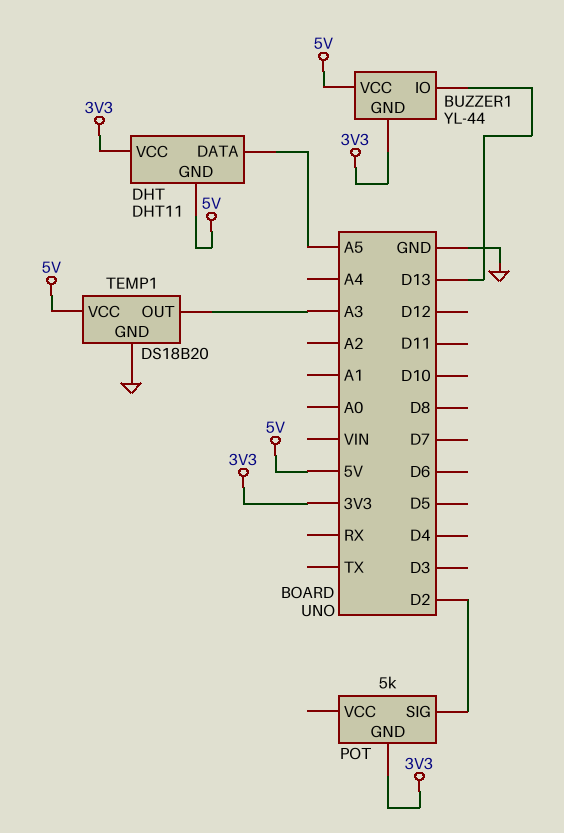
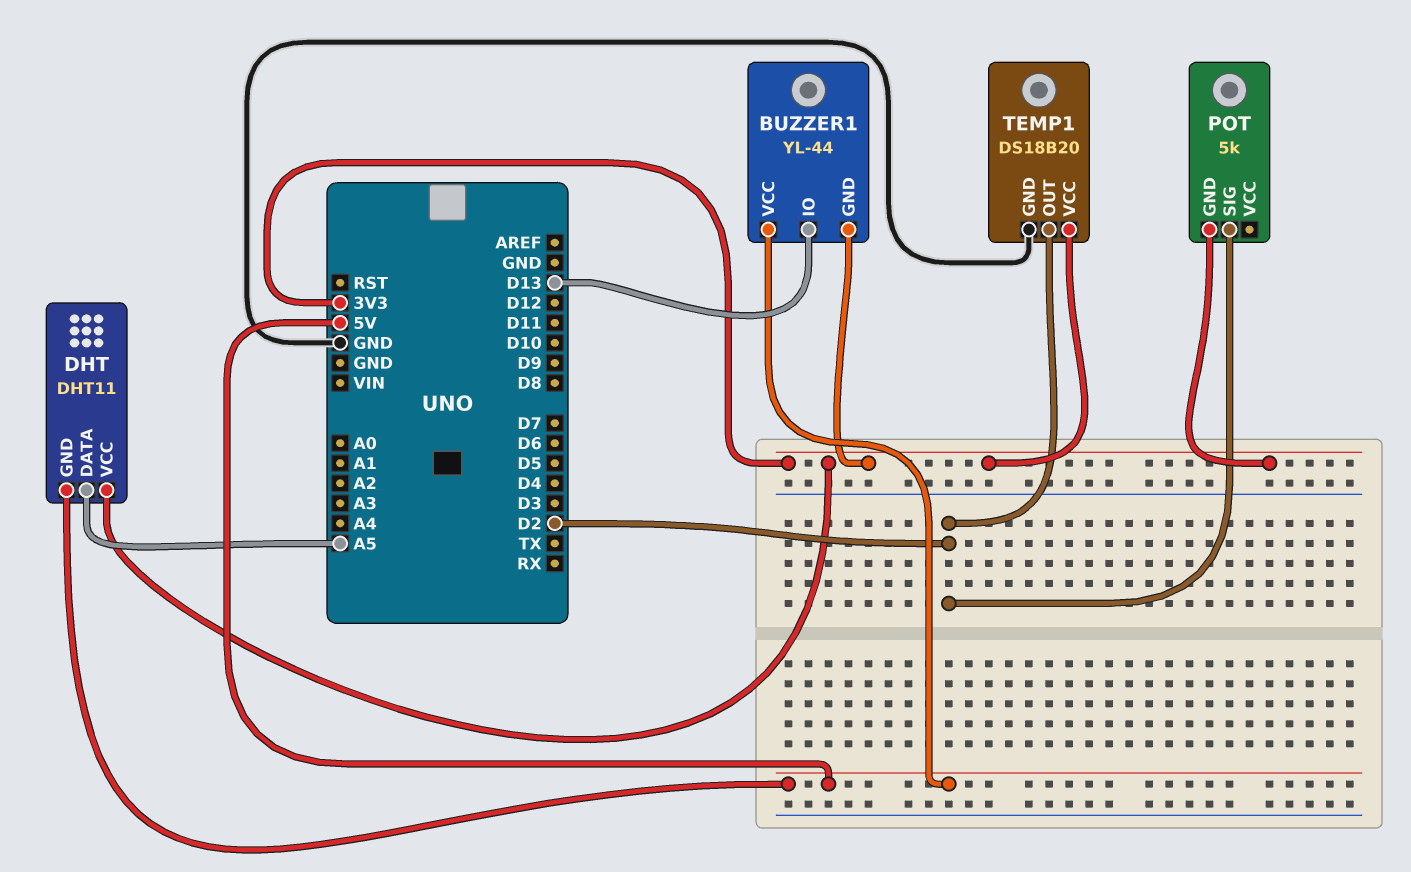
TEMP1 pin OUT: A3 -> D2
TEMP1 pin VCC: 5V -> 3V3

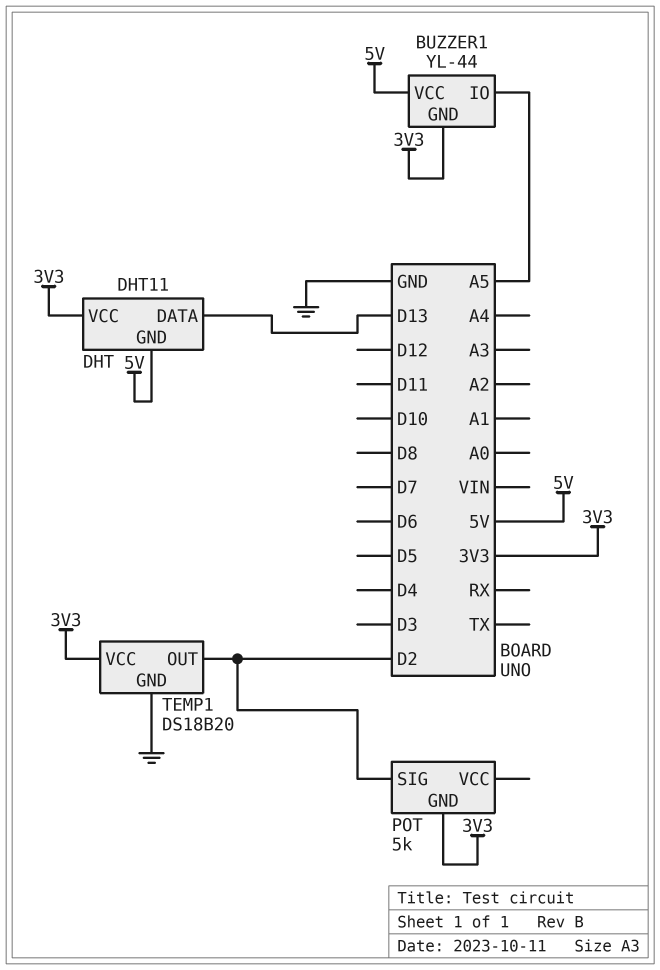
BUZZER1 pin IO: D13 -> A5
DHT pin DATA: A5 -> D13

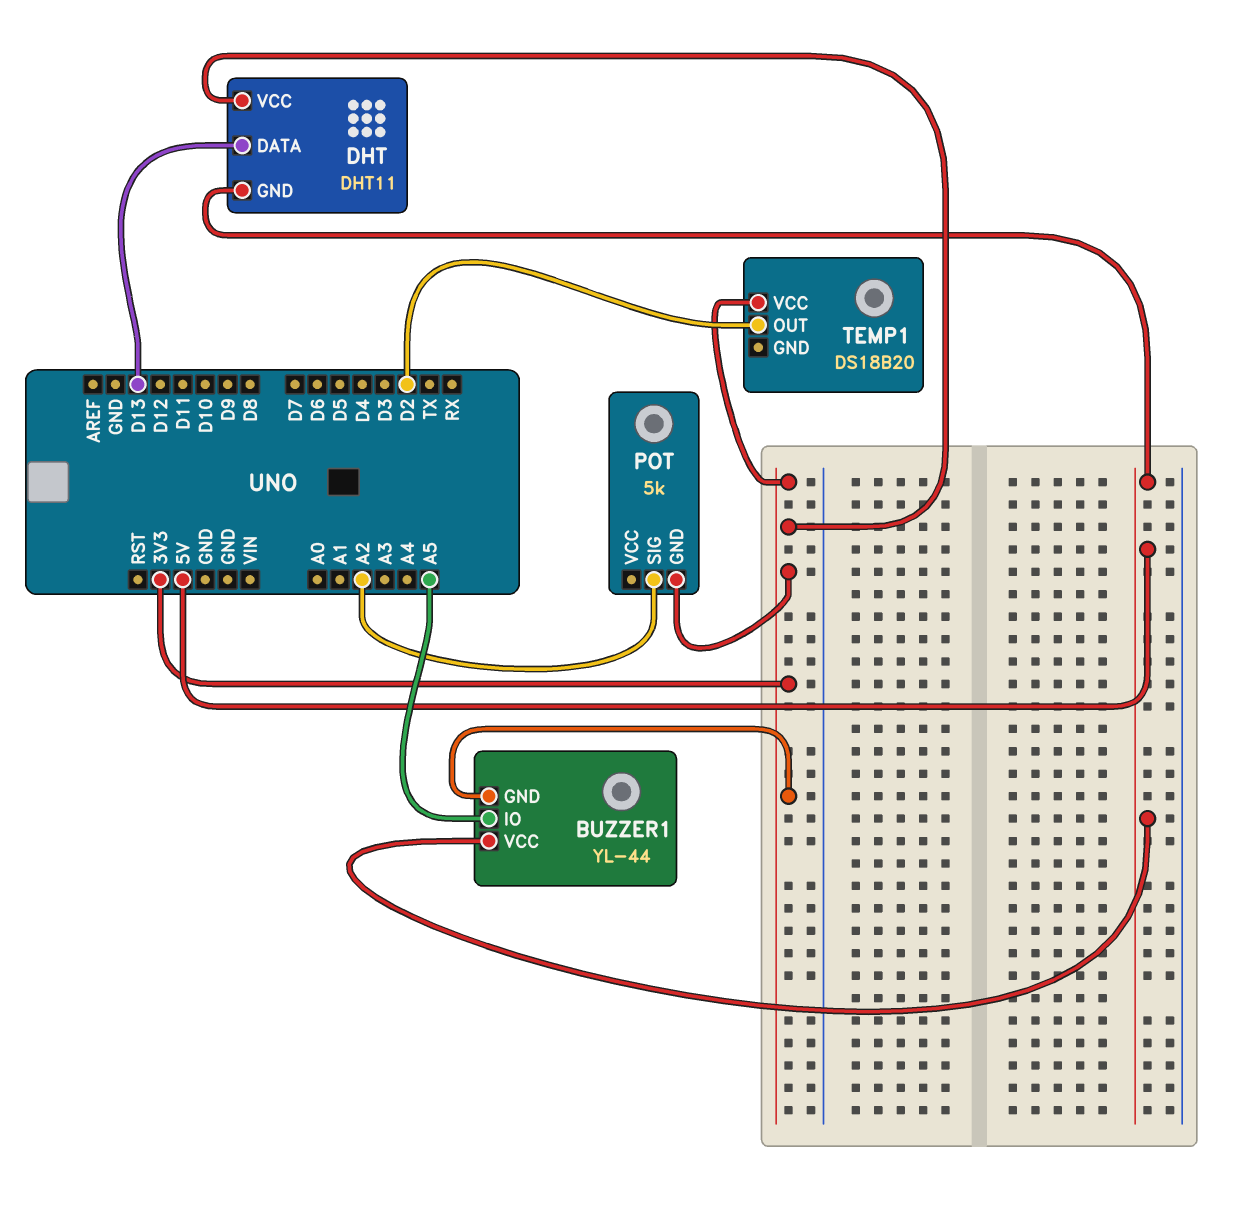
POT pin SIG: D2 -> A2
TEMP1 pin GND: GND -> none

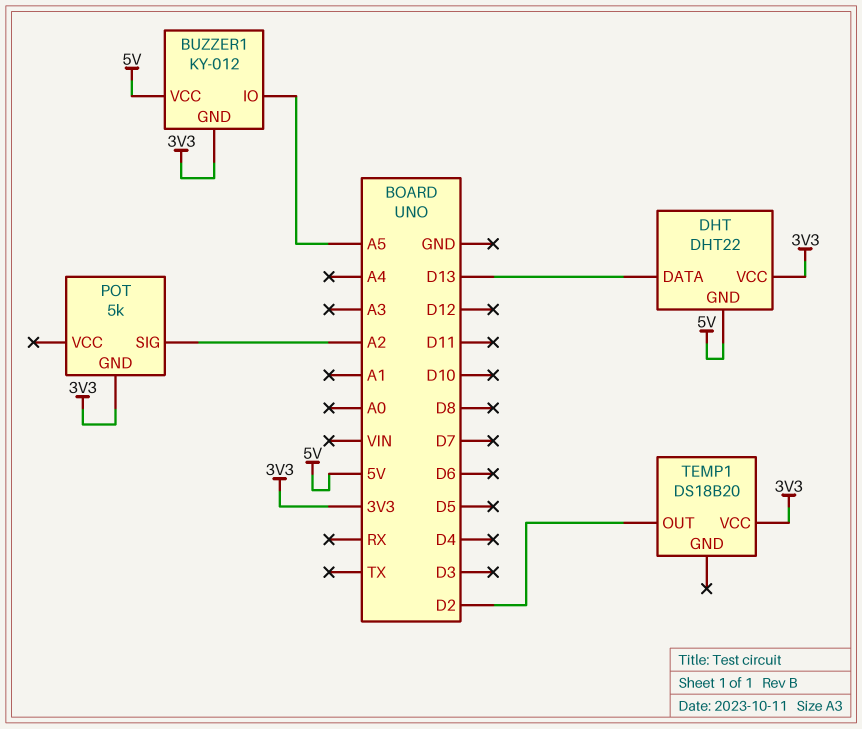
BUZZER1: YL-44 -> KY-012
DHT: DHT11 -> DHT22

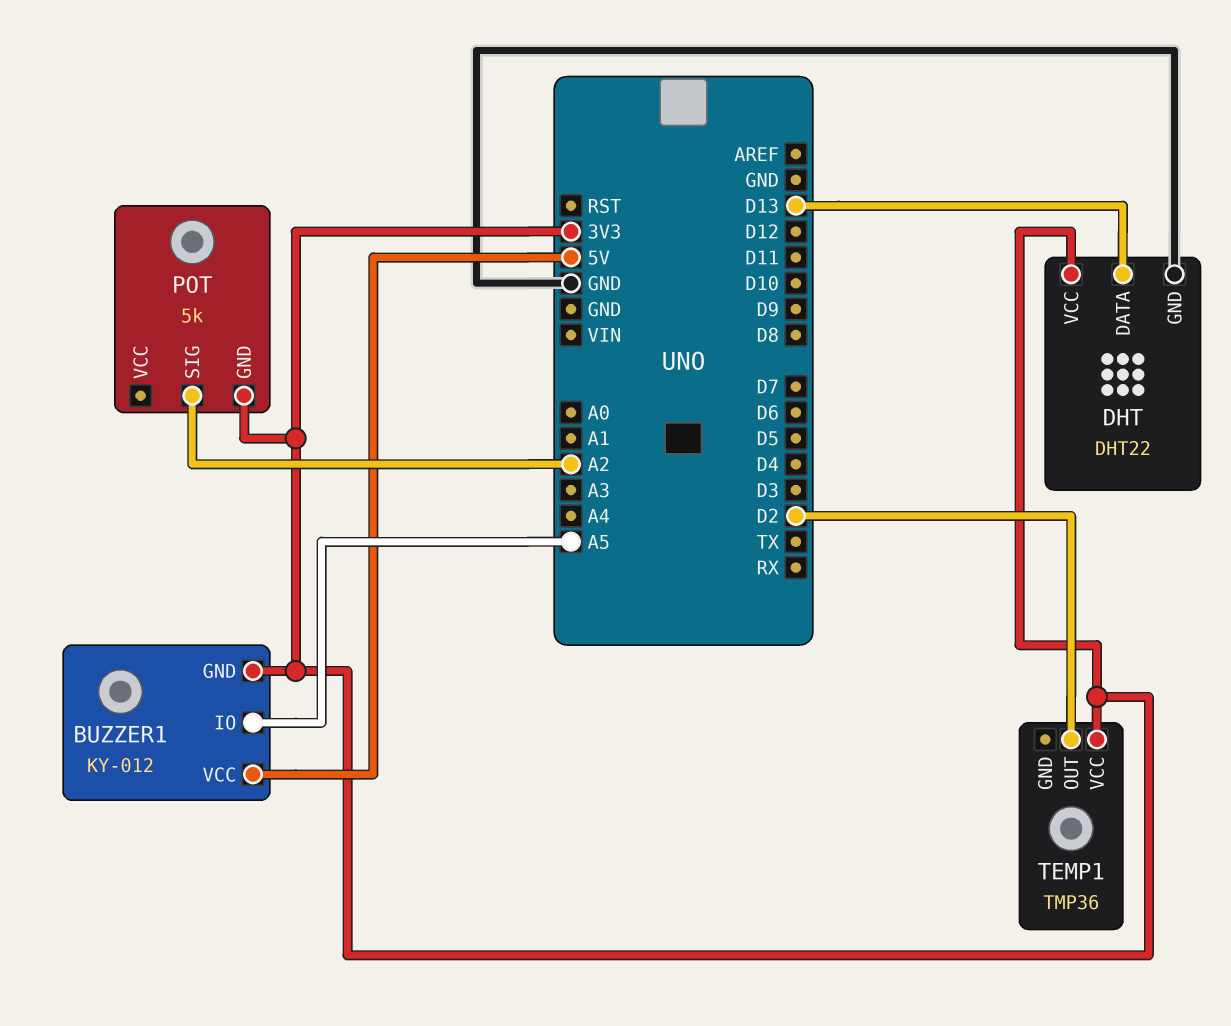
DHT pin GND: 5V -> GND
TEMP1: DS18B20 -> TMP36

